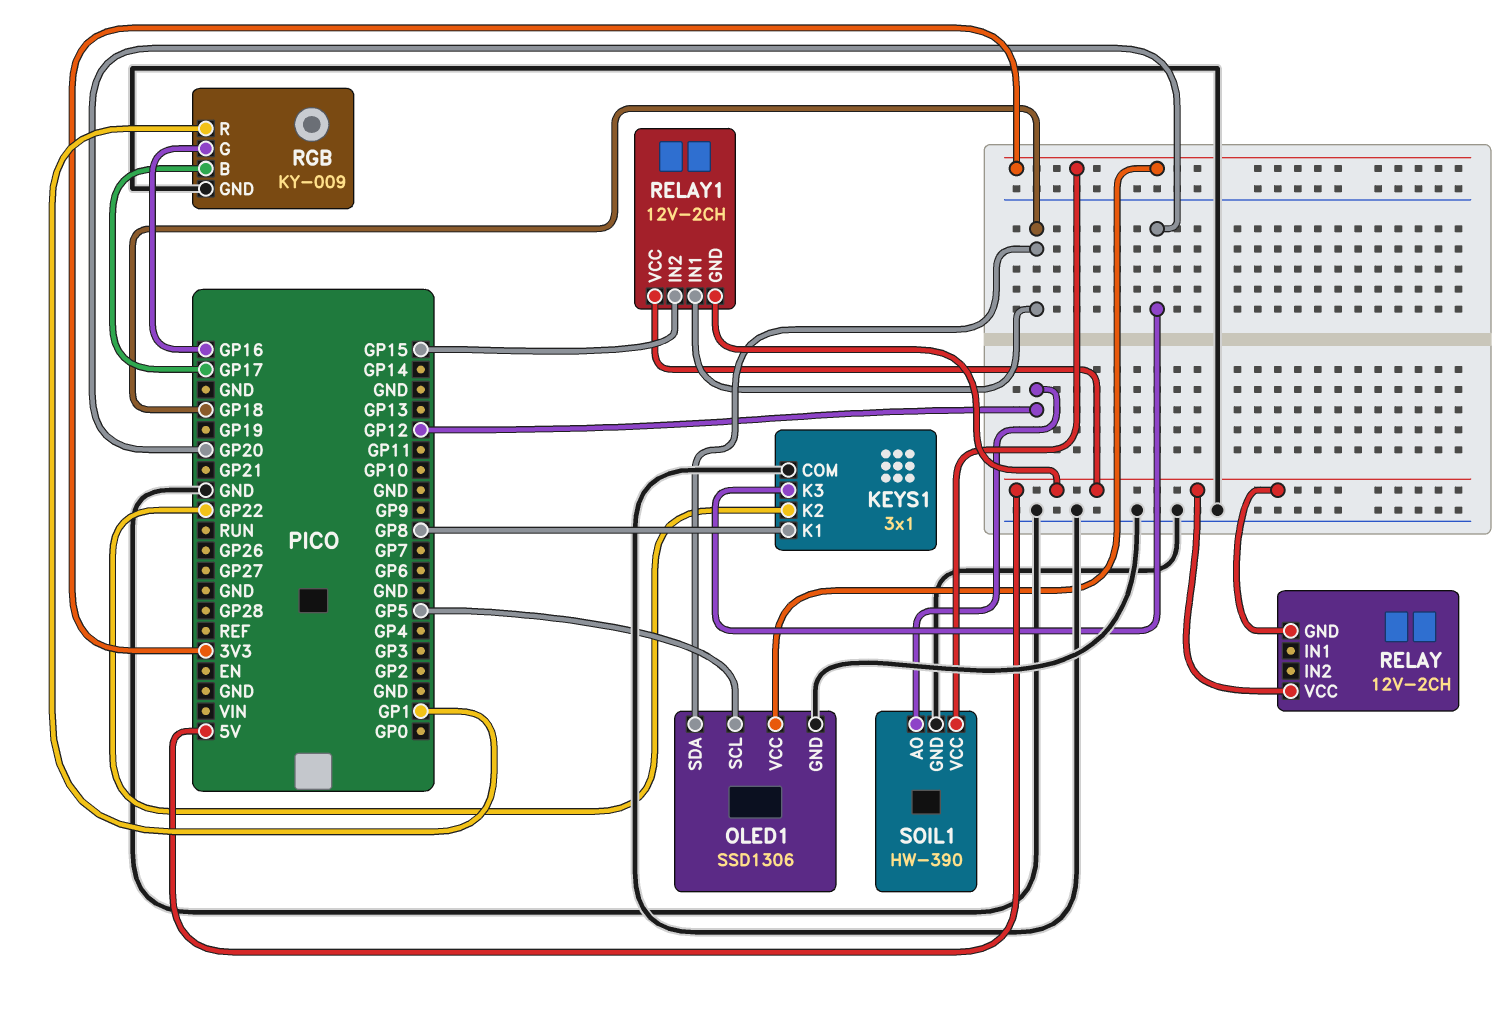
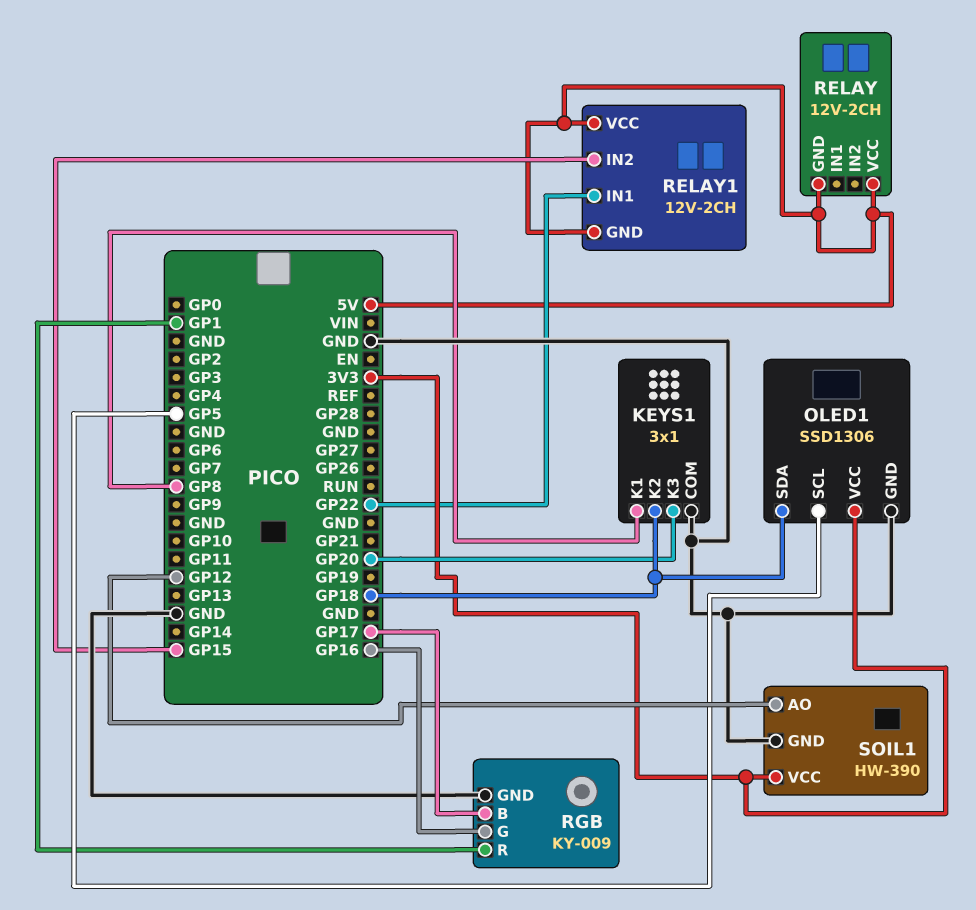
KEYS1 pin K2: GP22 -> GP18
RELAY1 pin IN1: GP18 -> GP22

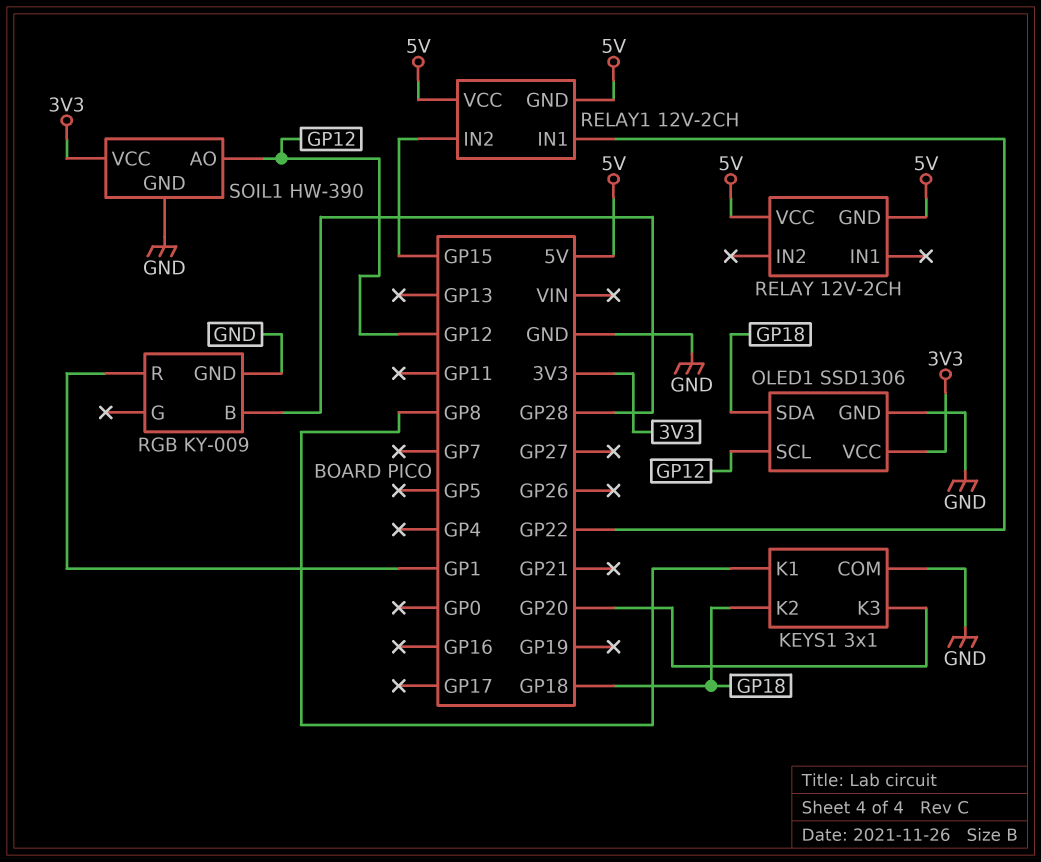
OLED1 pin SCL: GP5 -> GP12
RGB pin B: GP17 -> GP28
RGB pin G: GP16 -> none

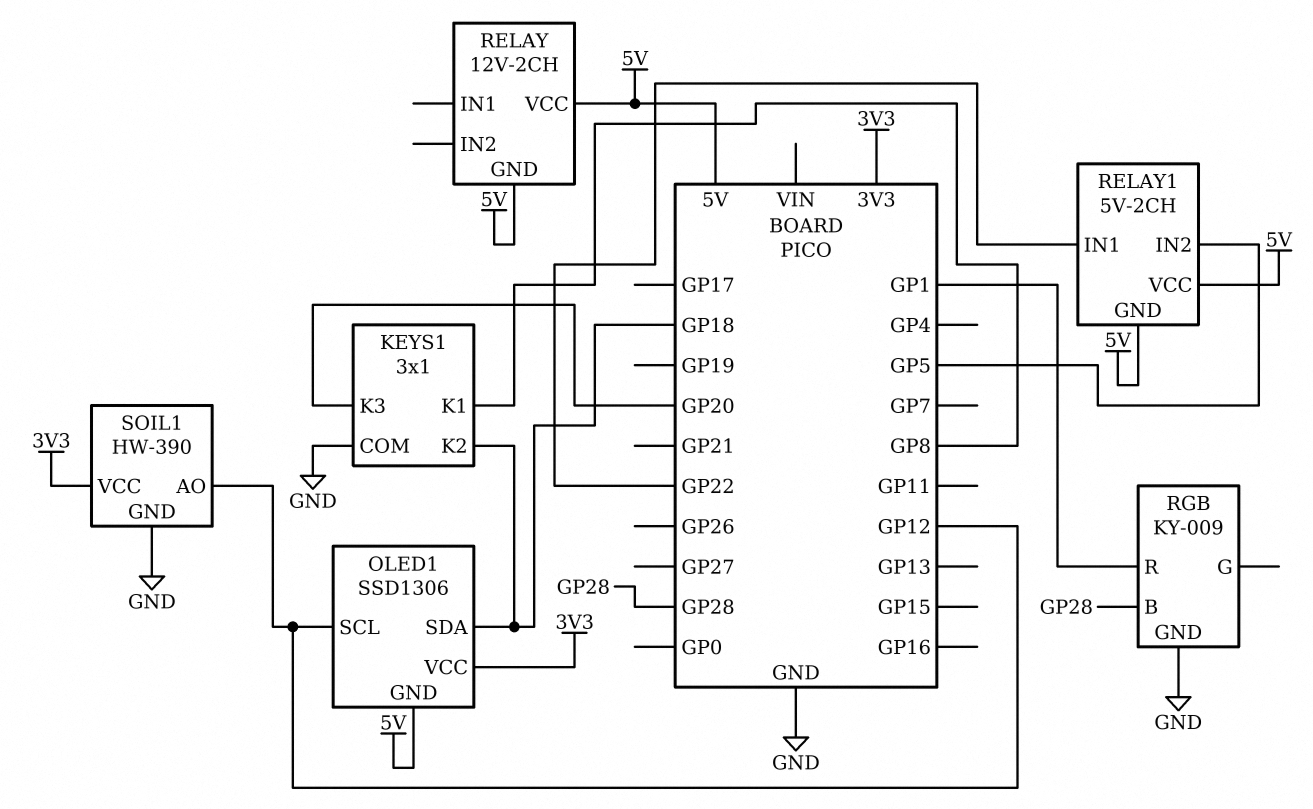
OLED1 pin GND: GND -> 5V
RELAY1: 12V-2CH -> 5V-2CH
RELAY1 pin IN2: GP15 -> GP5

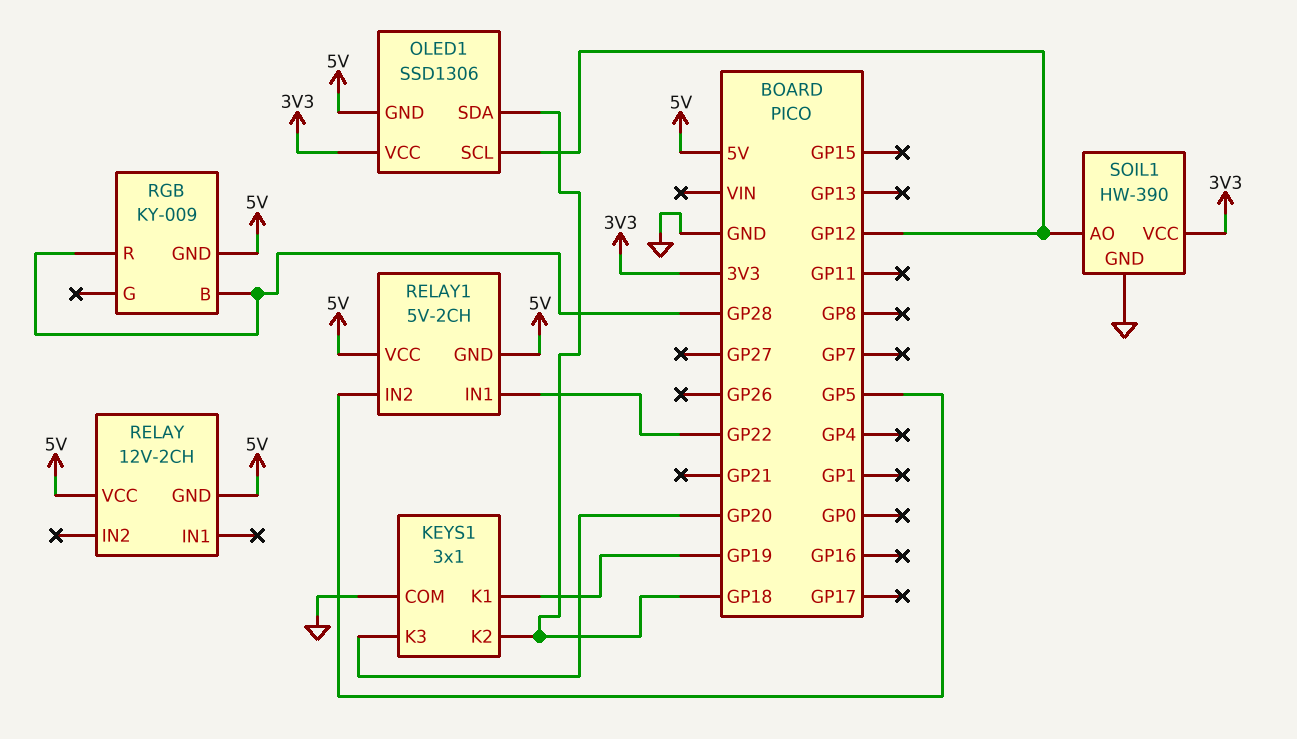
KEYS1 pin K1: GP8 -> GP19
RGB pin GND: GND -> 5V
RGB pin R: GP1 -> GP28

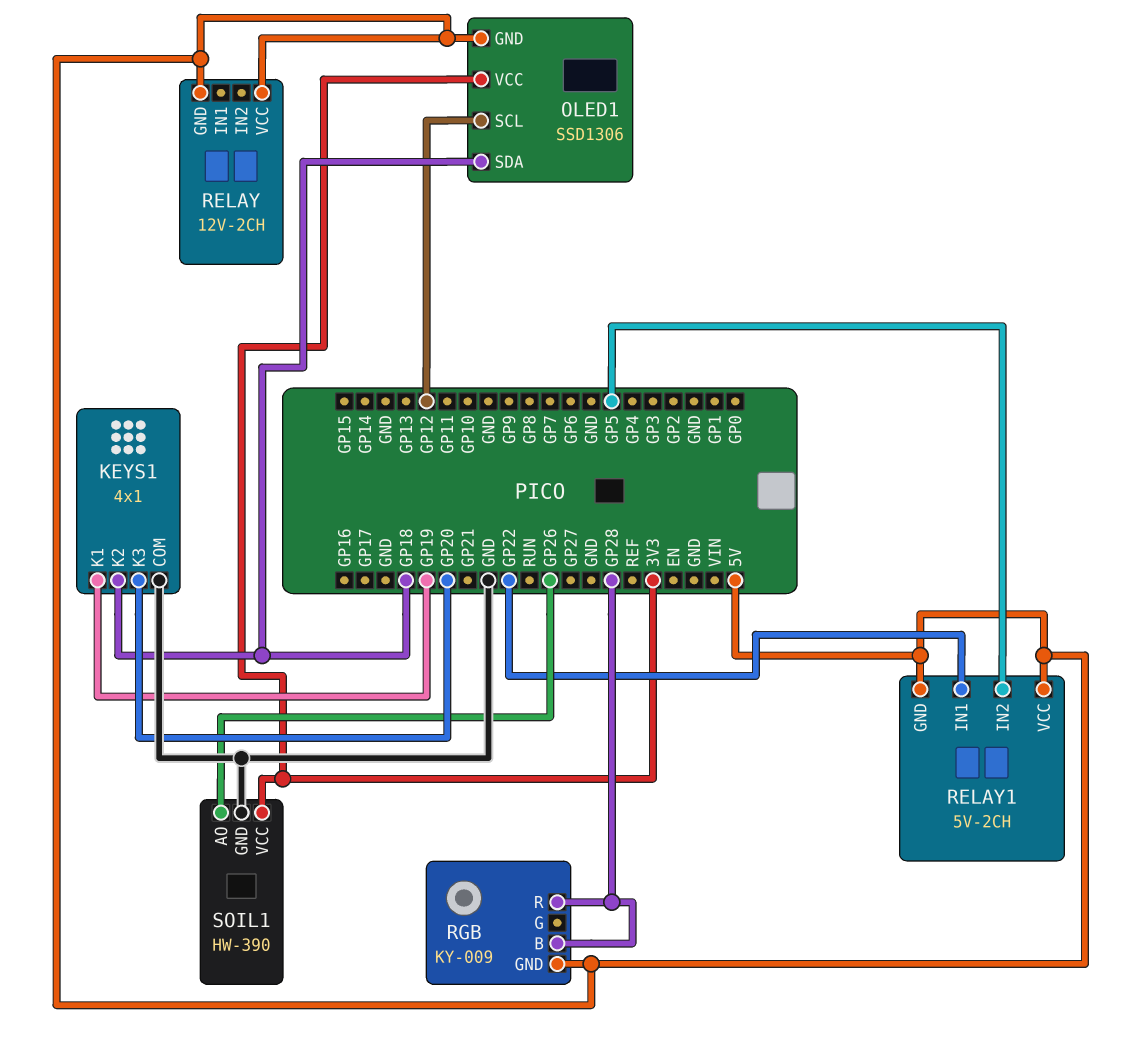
KEYS1: 3x1 -> 4x1
SOIL1 pin AO: GP12 -> GP26

